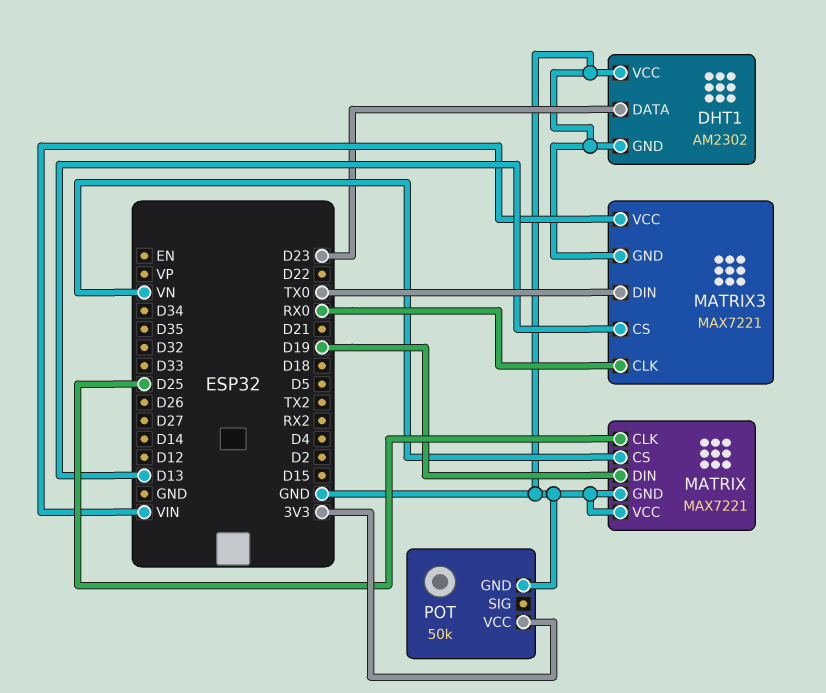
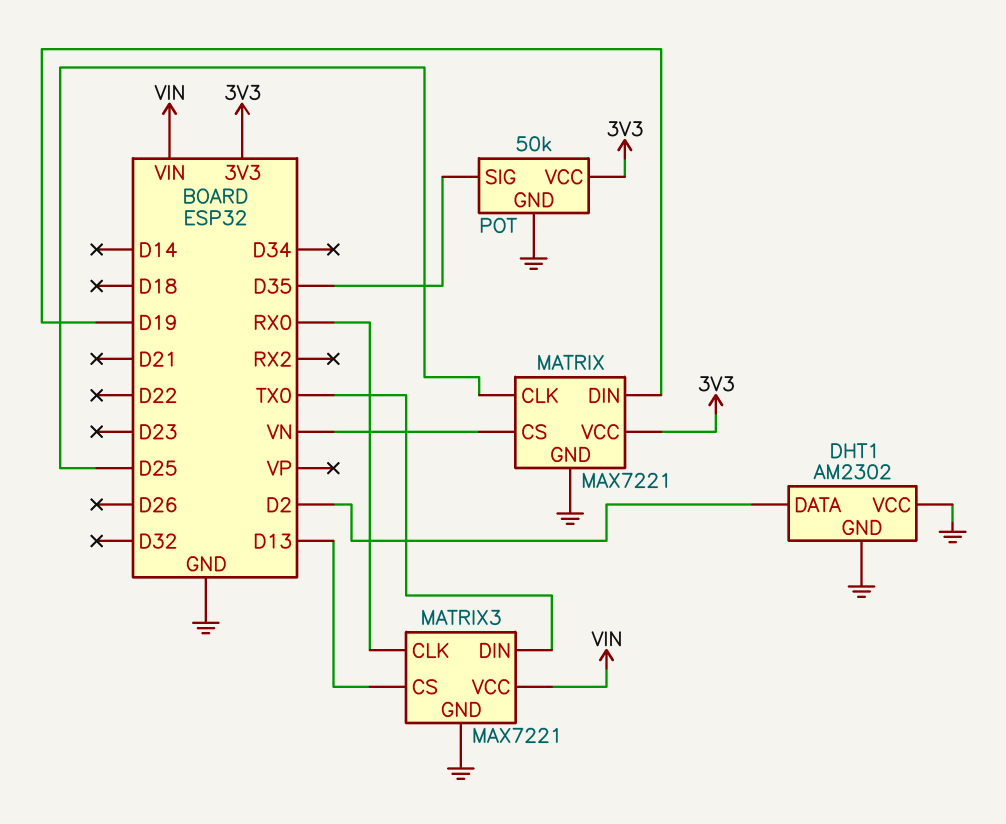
DHT1 pin DATA: D23 -> D2
MATRIX pin VCC: GND -> 3V3
POT pin SIG: none -> D35

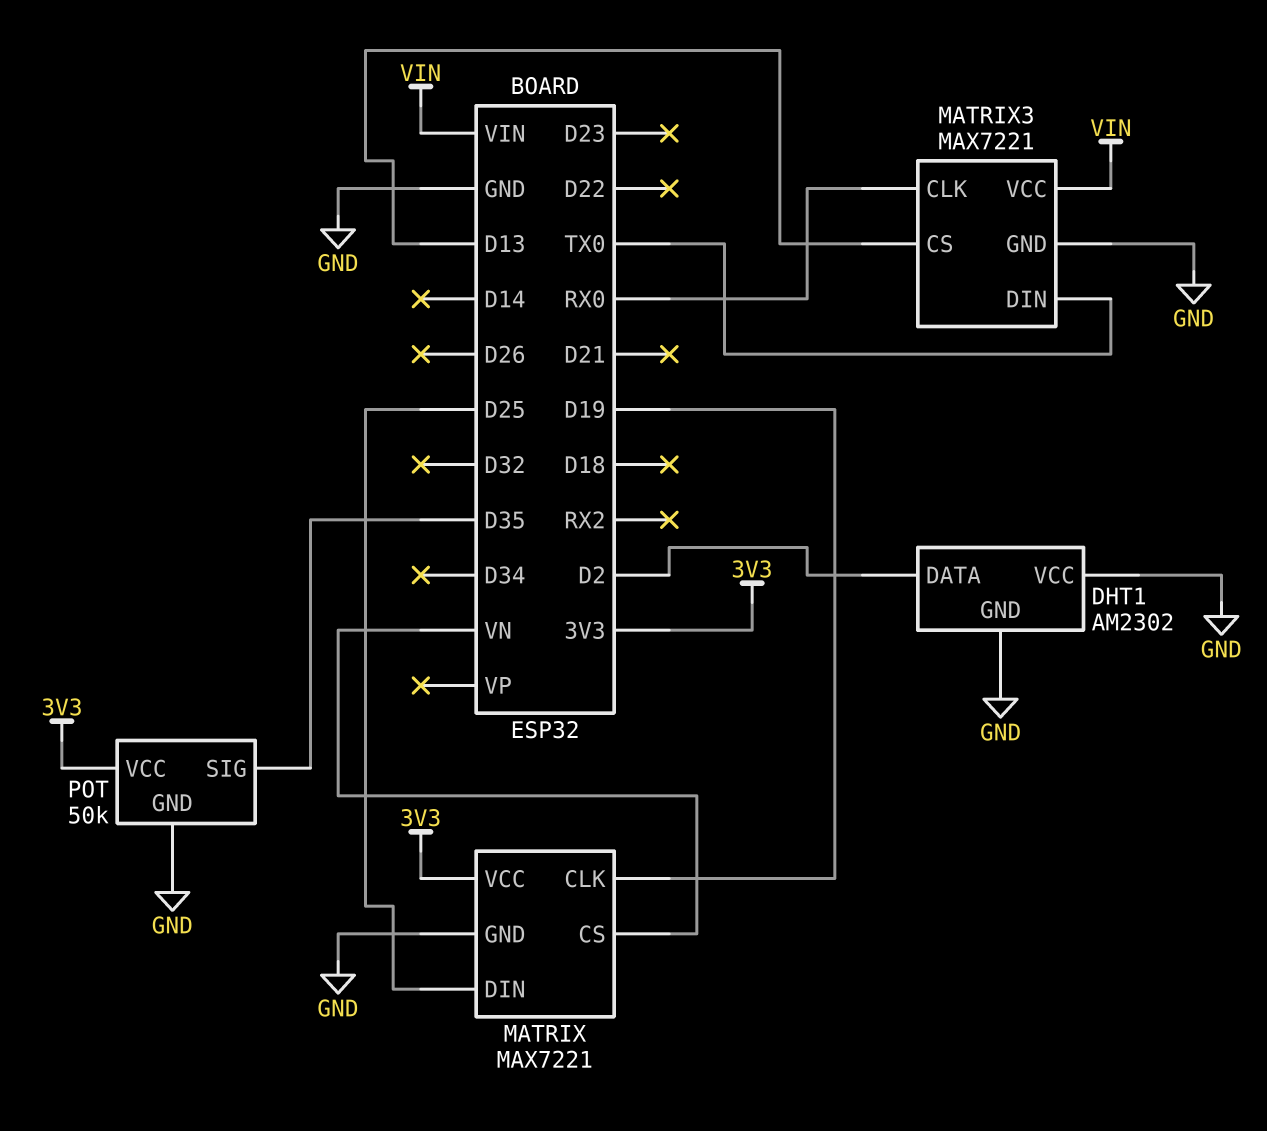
MATRIX pin CLK: D25 -> D19
MATRIX pin DIN: D19 -> D25

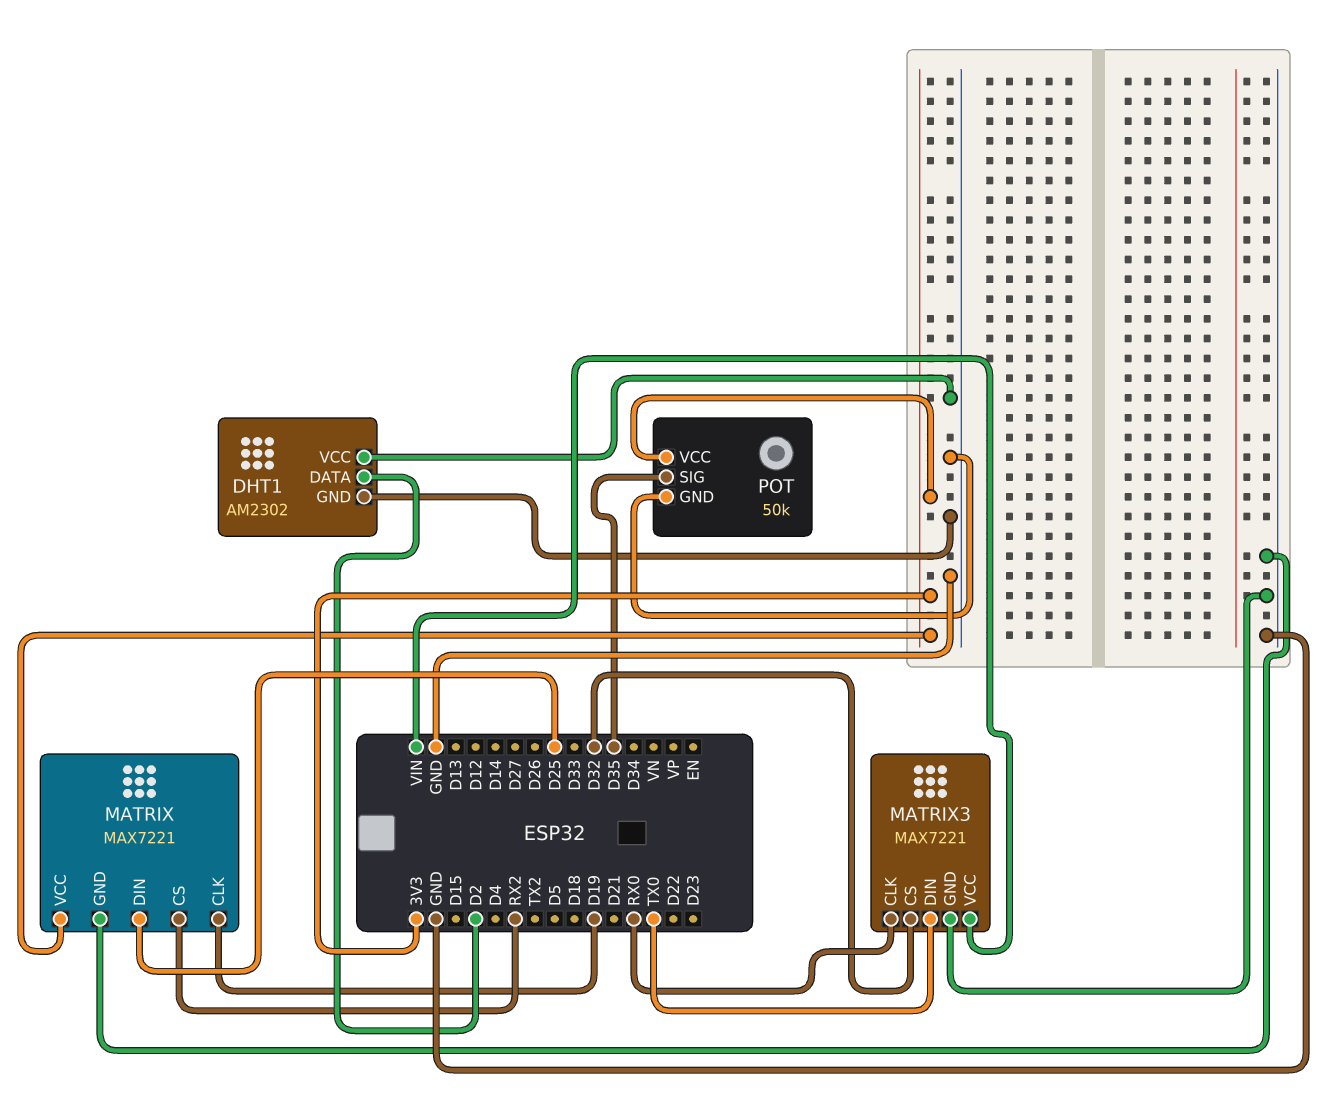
MATRIX pin CS: VN -> RX2
MATRIX3 pin CS: D13 -> D32

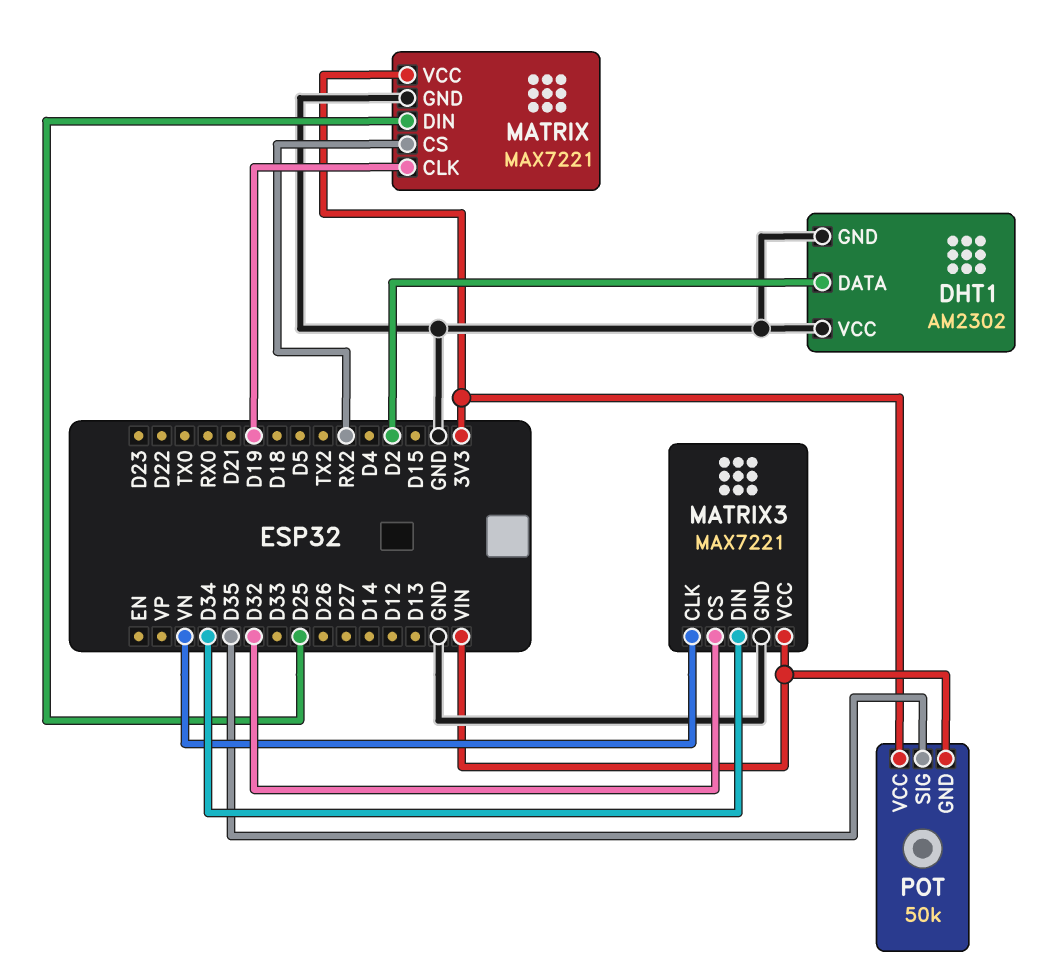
MATRIX3 pin CLK: RX0 -> VN
MATRIX3 pin DIN: TX0 -> D34
POT pin GND: GND -> VIN

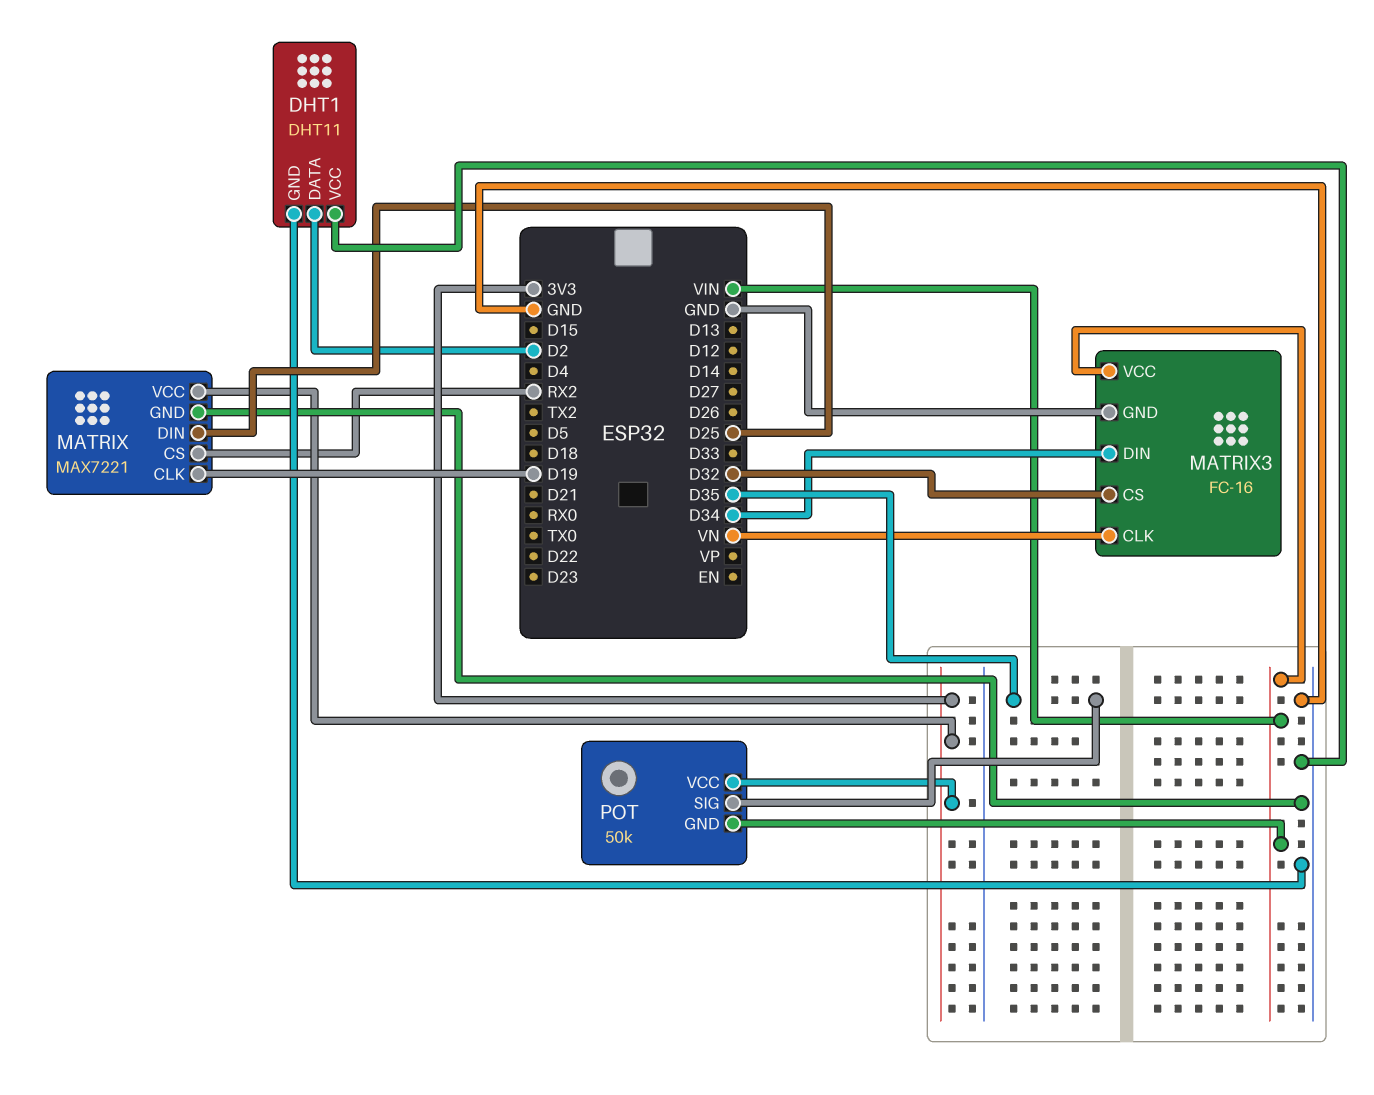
DHT1: AM2302 -> DHT11
MATRIX3: MAX7221 -> FC-16

